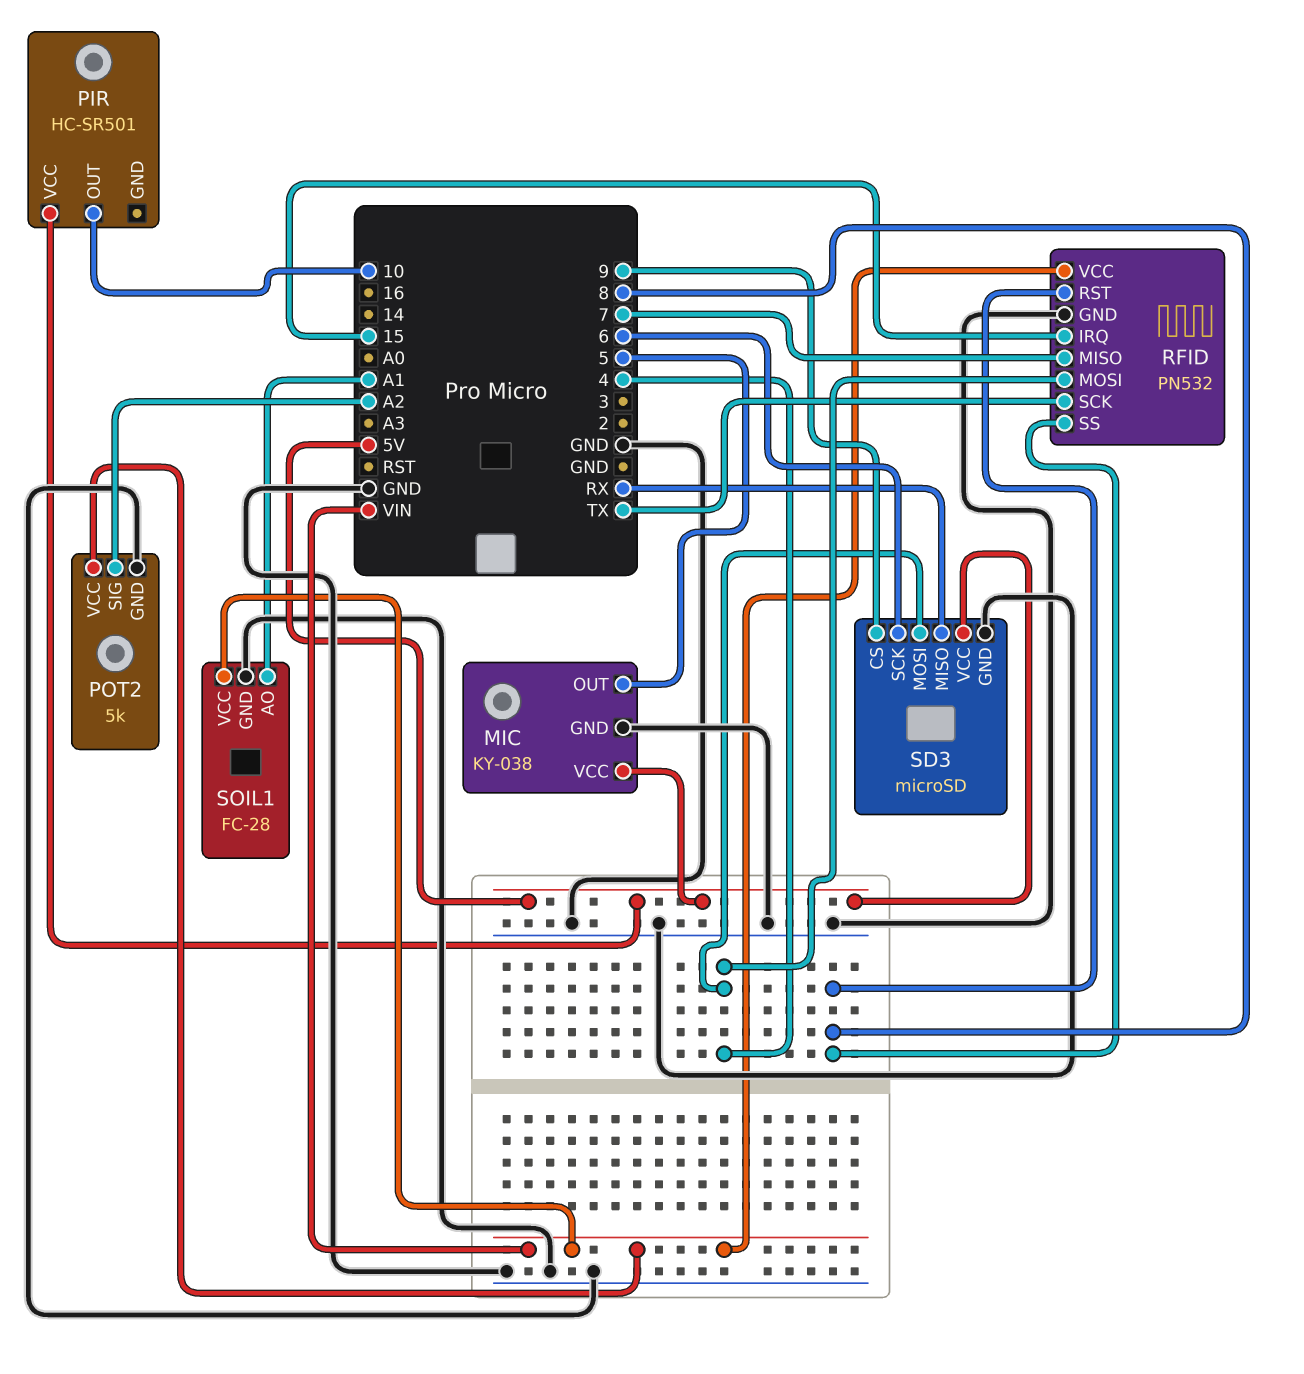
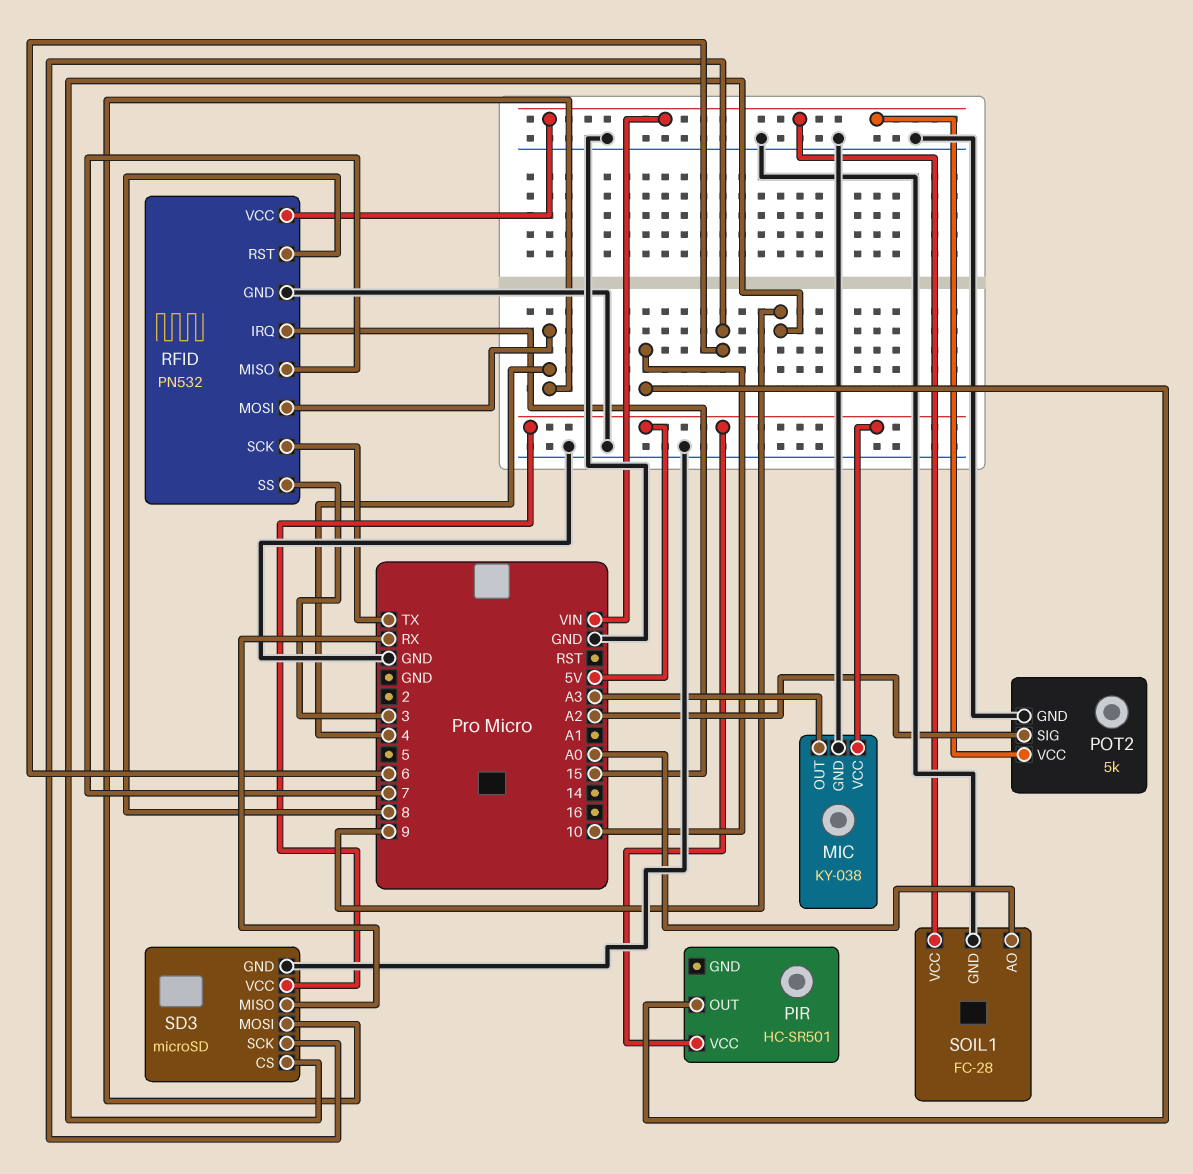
MIC pin OUT: 5 -> A3
RFID pin SS: 8 -> 3
SOIL1 pin AO: A1 -> A0

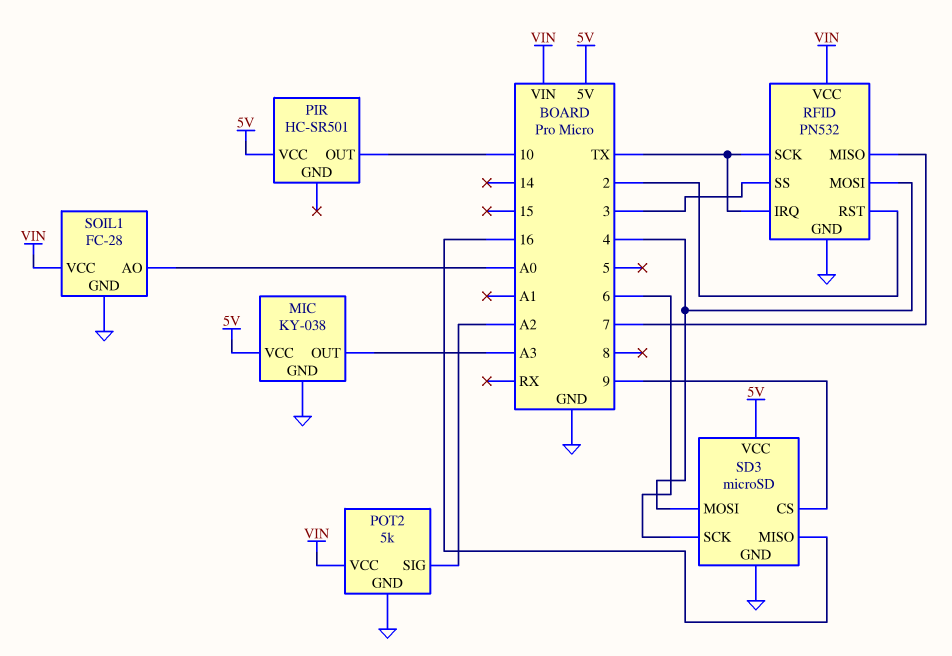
RFID pin IRQ: 15 -> TX
RFID pin RST: 8 -> 2
SD3 pin MISO: RX -> 16

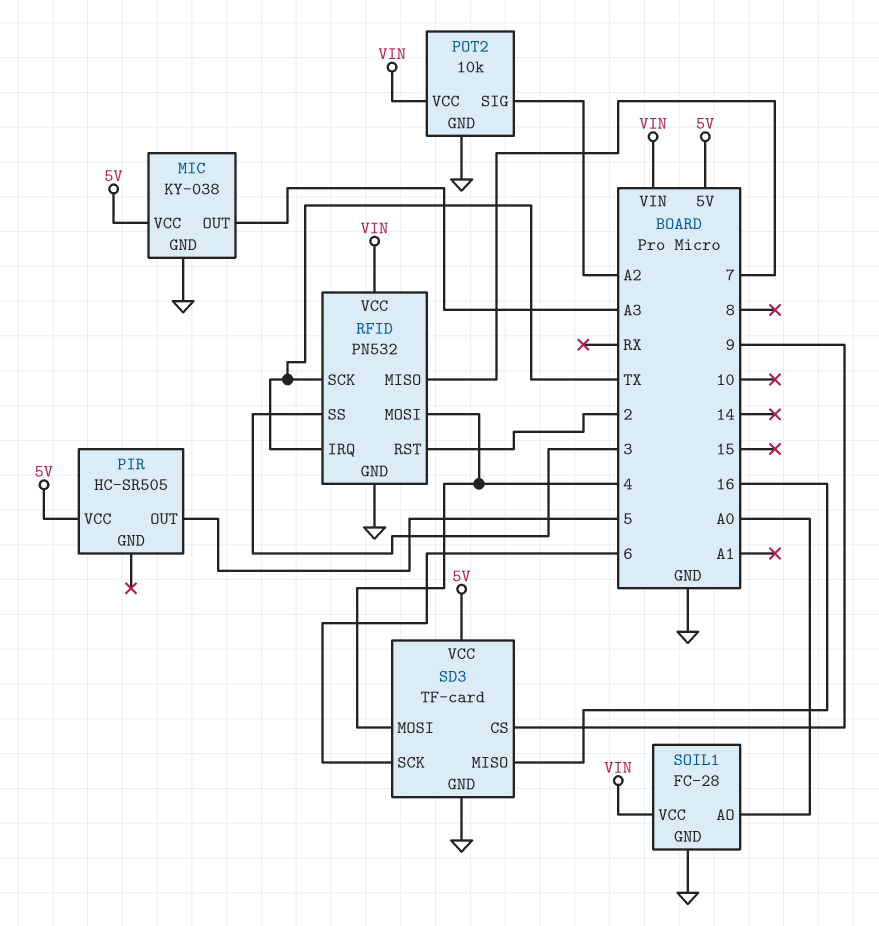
PIR: HC-SR501 -> HC-SR505
PIR pin OUT: 10 -> 5
POT2: 5k -> 10k
SD3: microSD -> TF-card

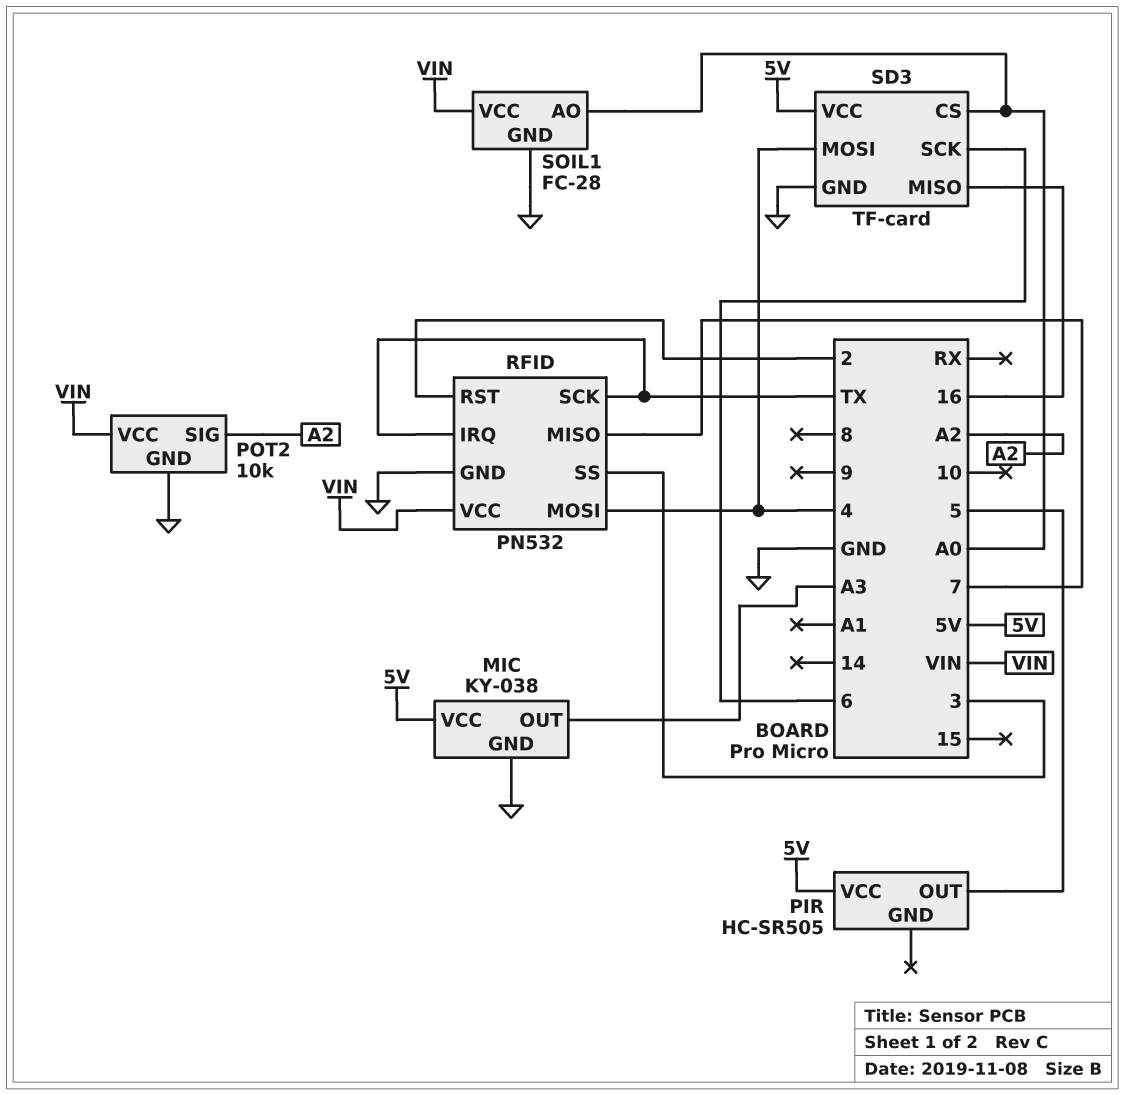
SD3 pin CS: 9 -> A0

